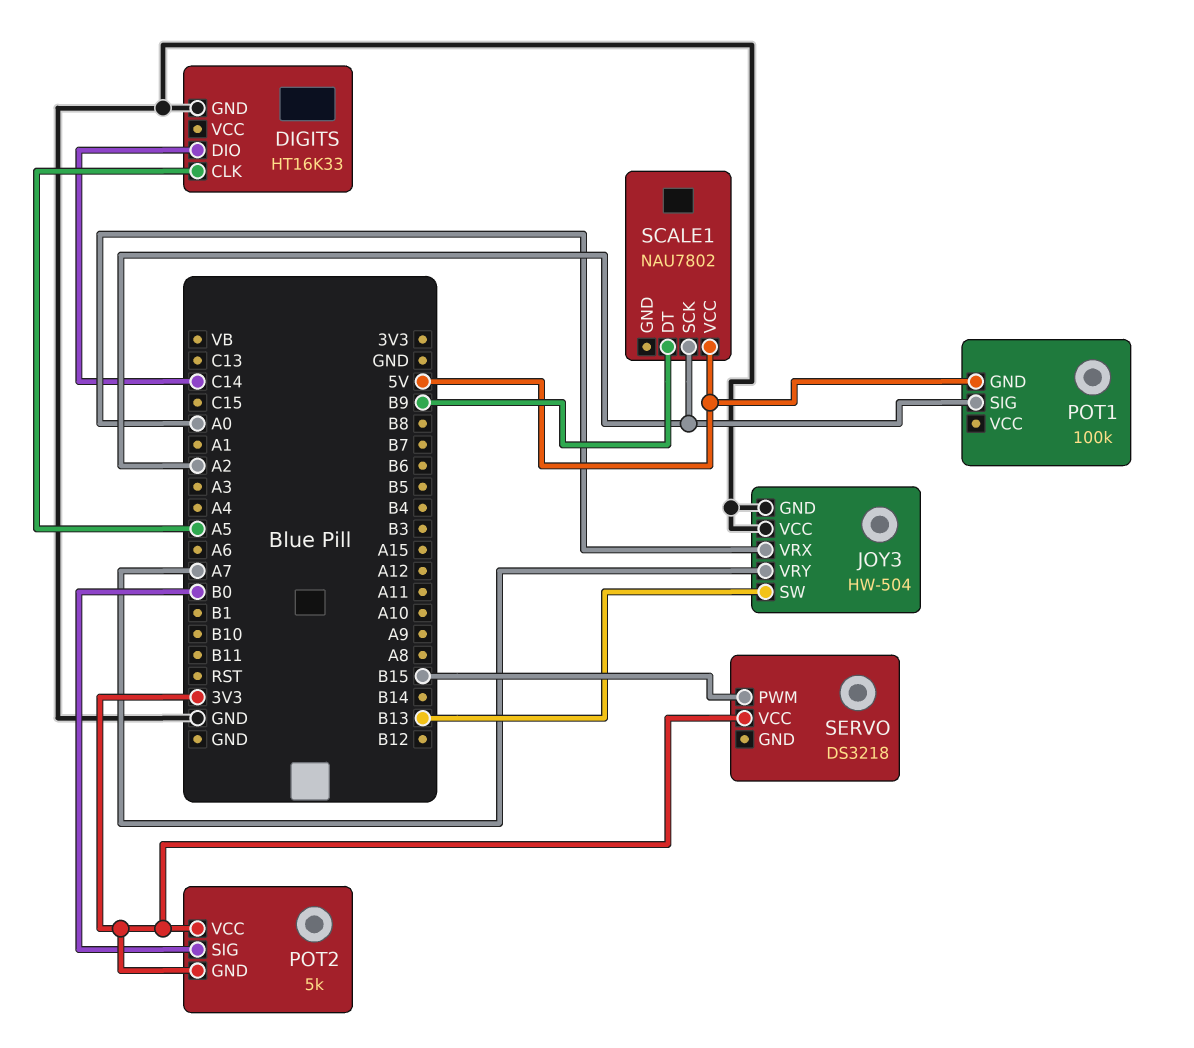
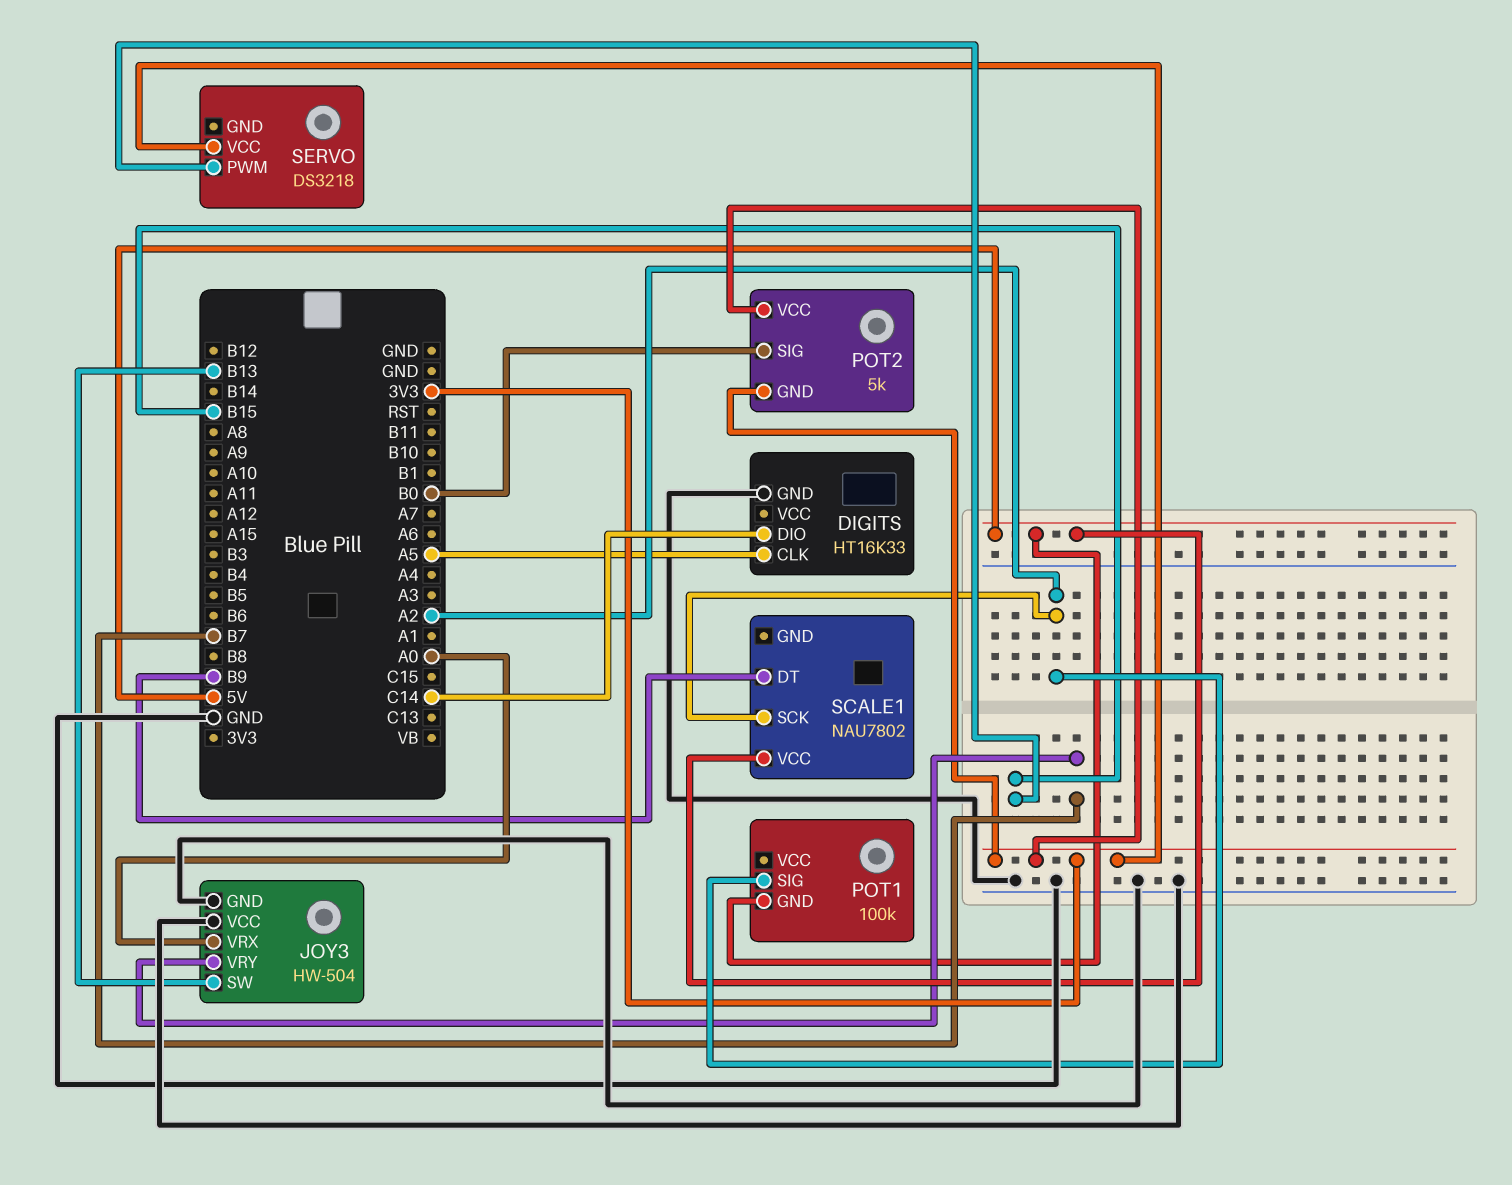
JOY3 pin VRY: A7 -> B7

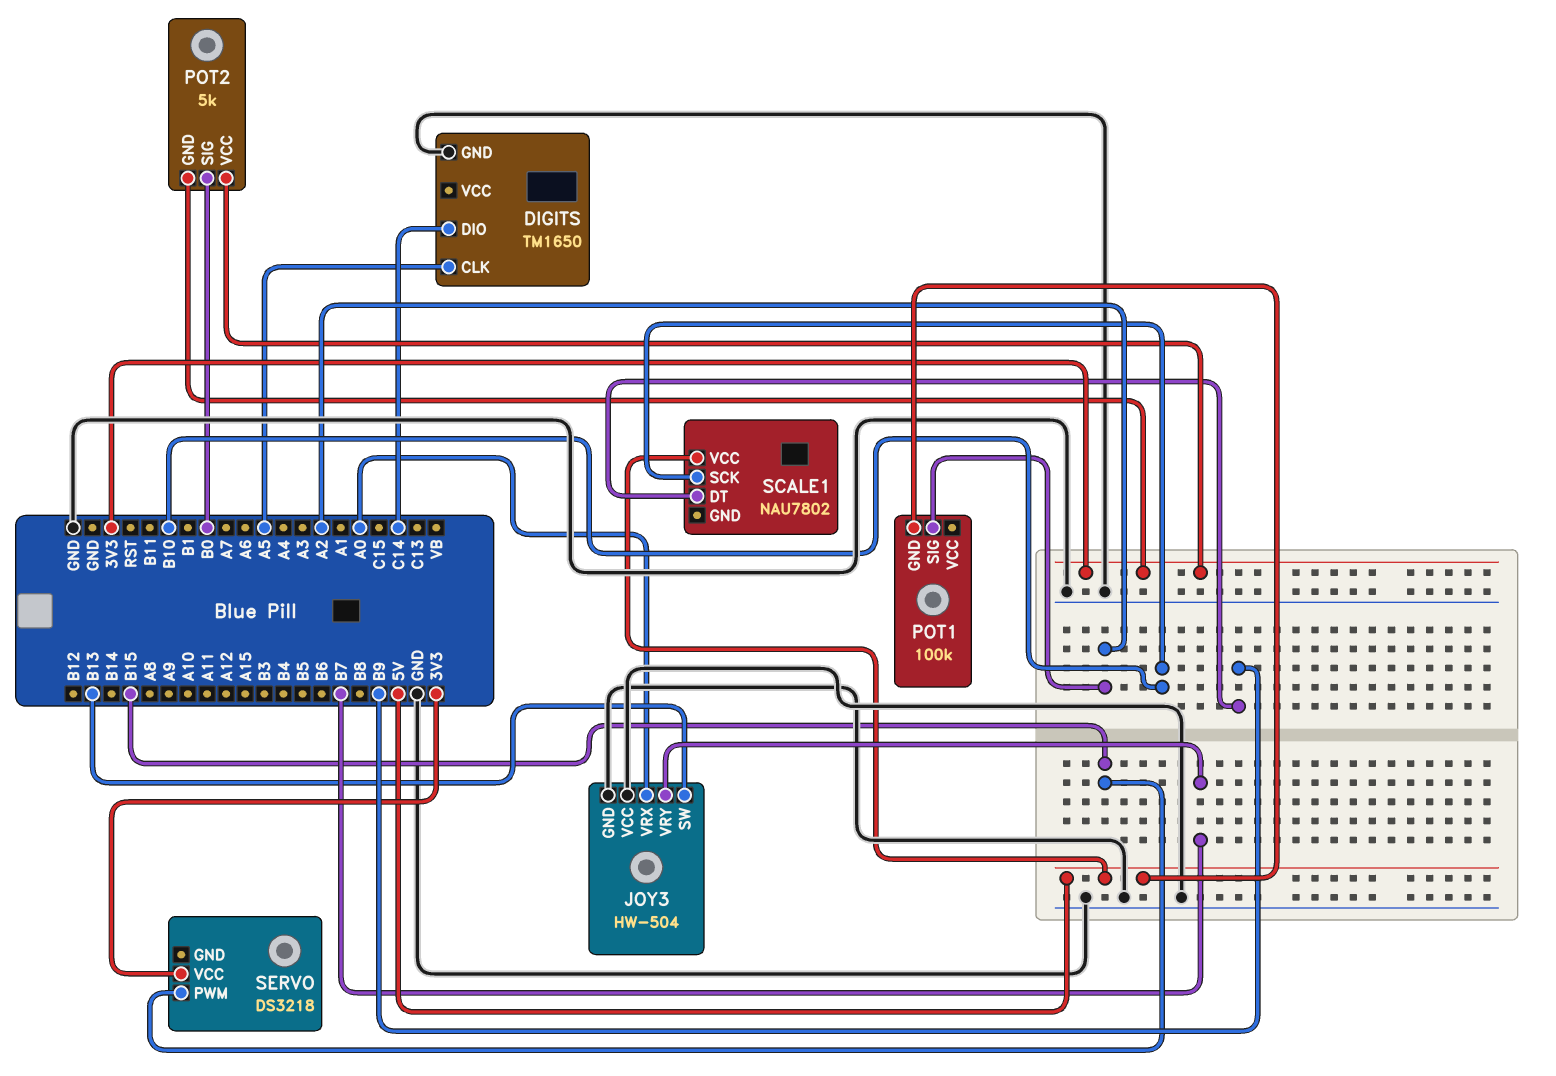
DIGITS: HT16K33 -> TM1650
SCALE1 pin SCK: A2 -> B10

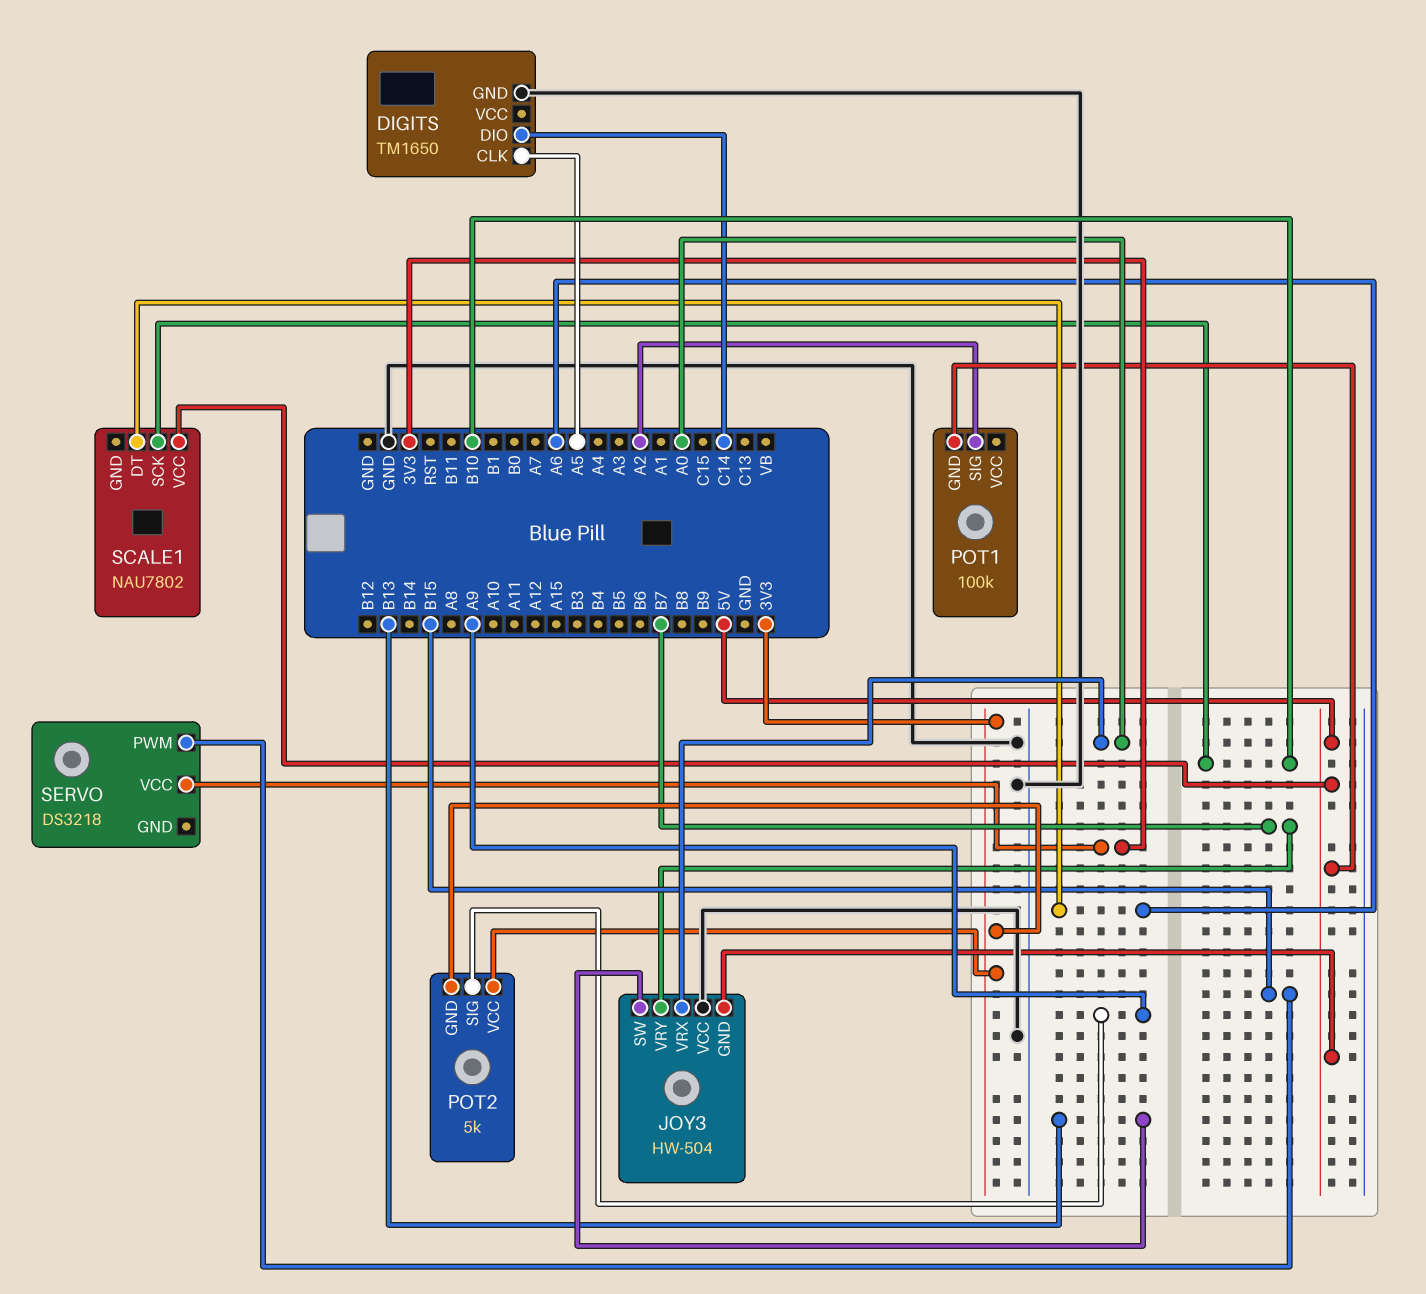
JOY3 pin GND: GND -> 5V
POT2 pin SIG: B0 -> A9
SCALE1 pin DT: B9 -> A6

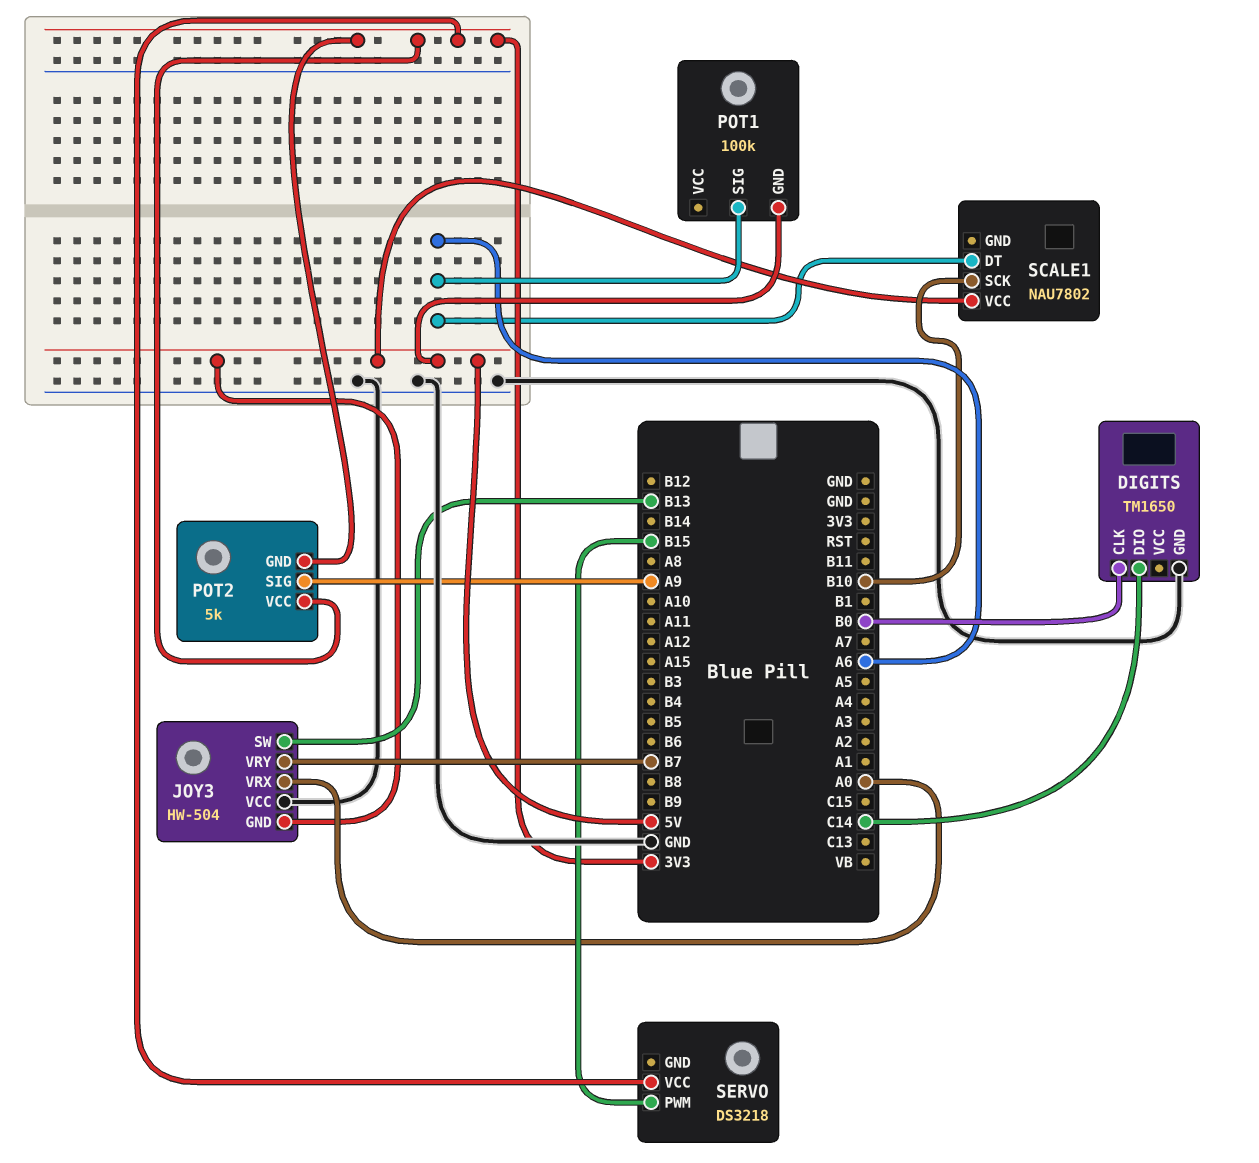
DIGITS pin CLK: A5 -> B0
POT1 pin SIG: A2 -> A6

